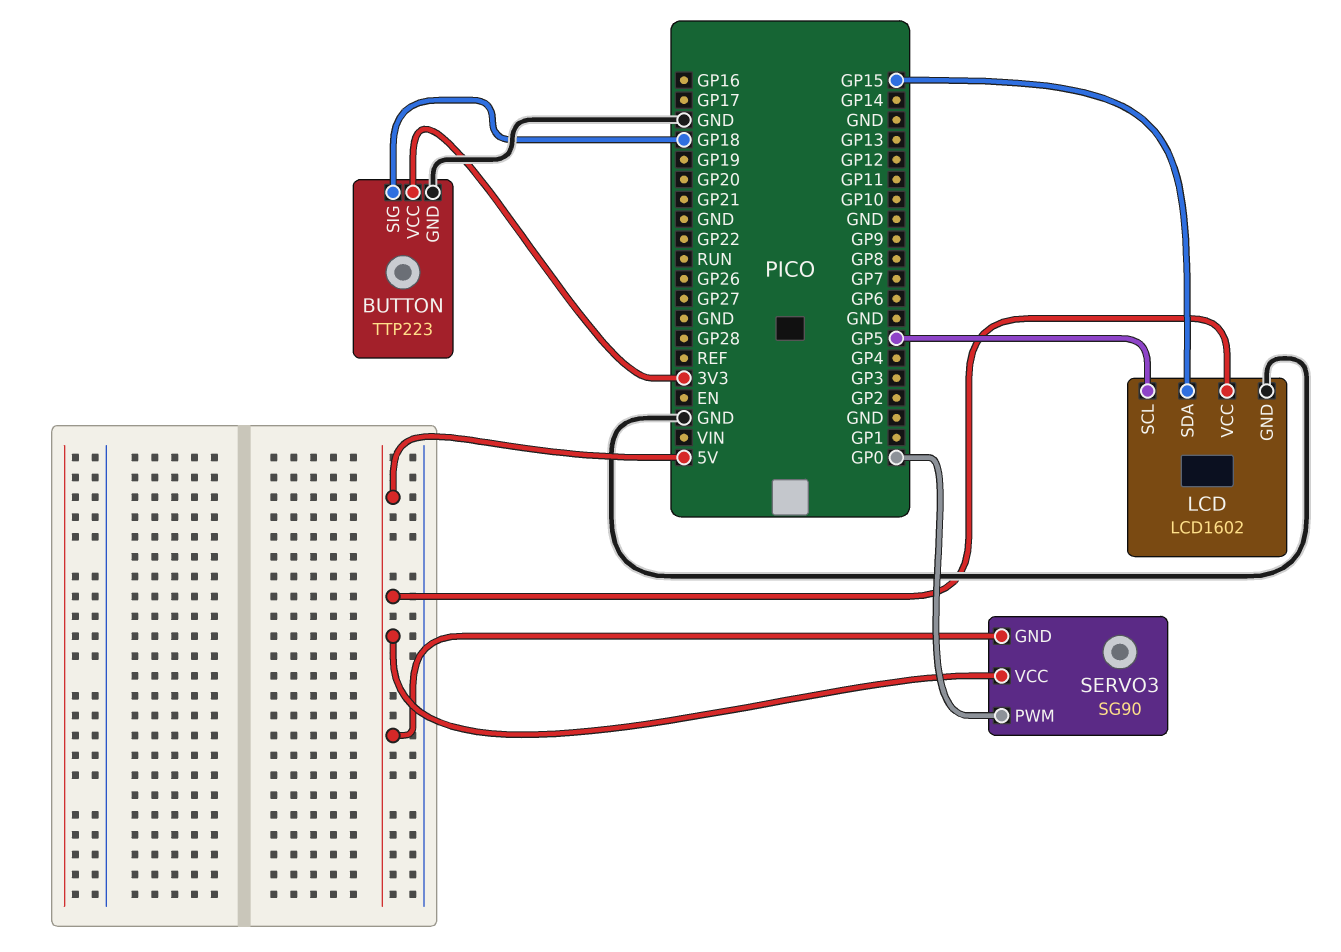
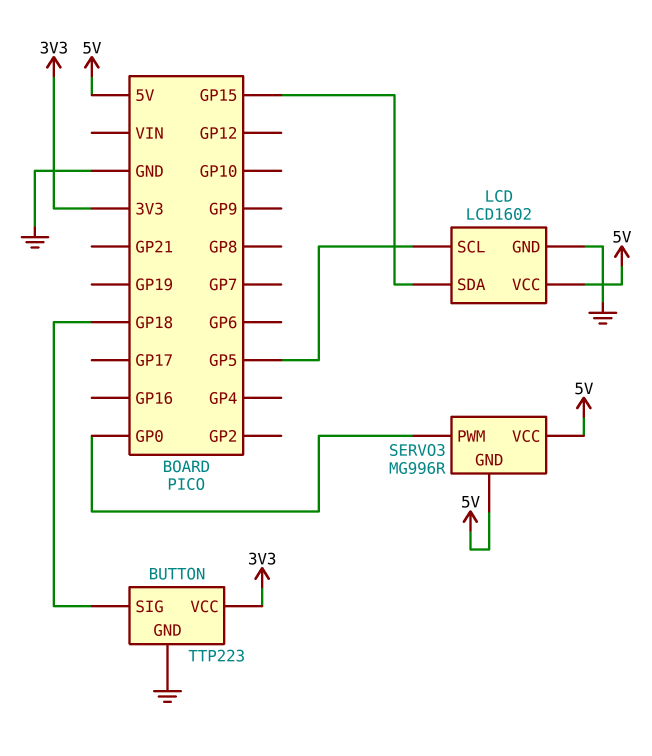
SERVO3: SG90 -> MG996R

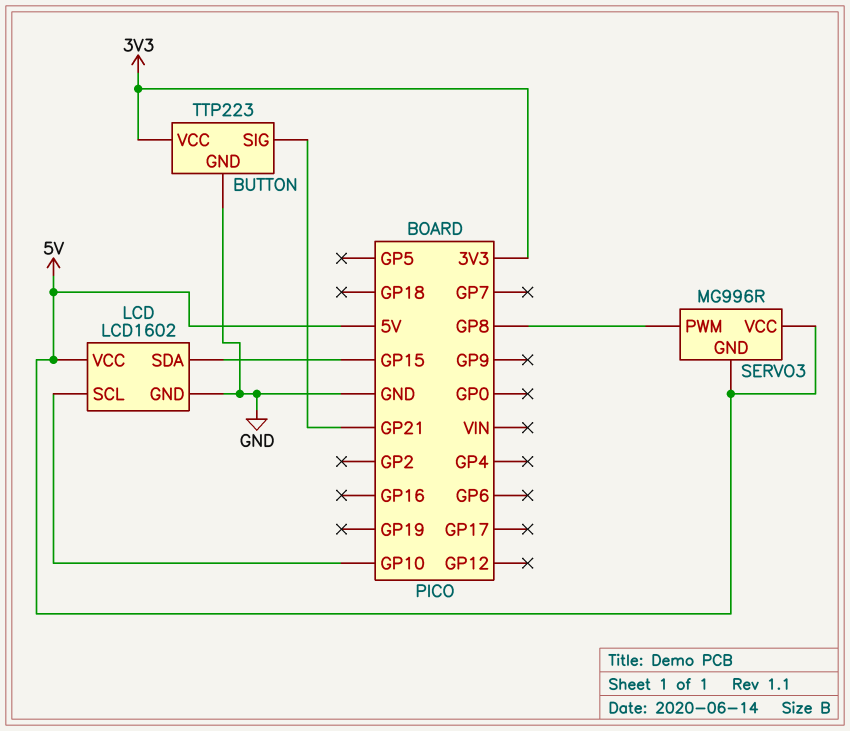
BUTTON pin SIG: GP18 -> GP21
LCD pin SCL: GP5 -> GP10
SERVO3 pin PWM: GP0 -> GP8

